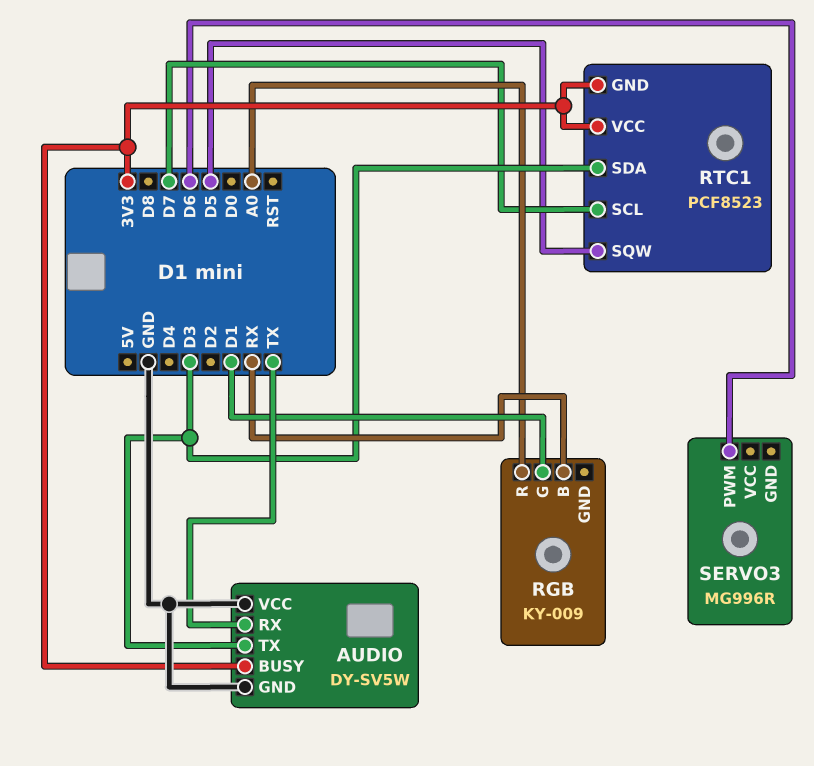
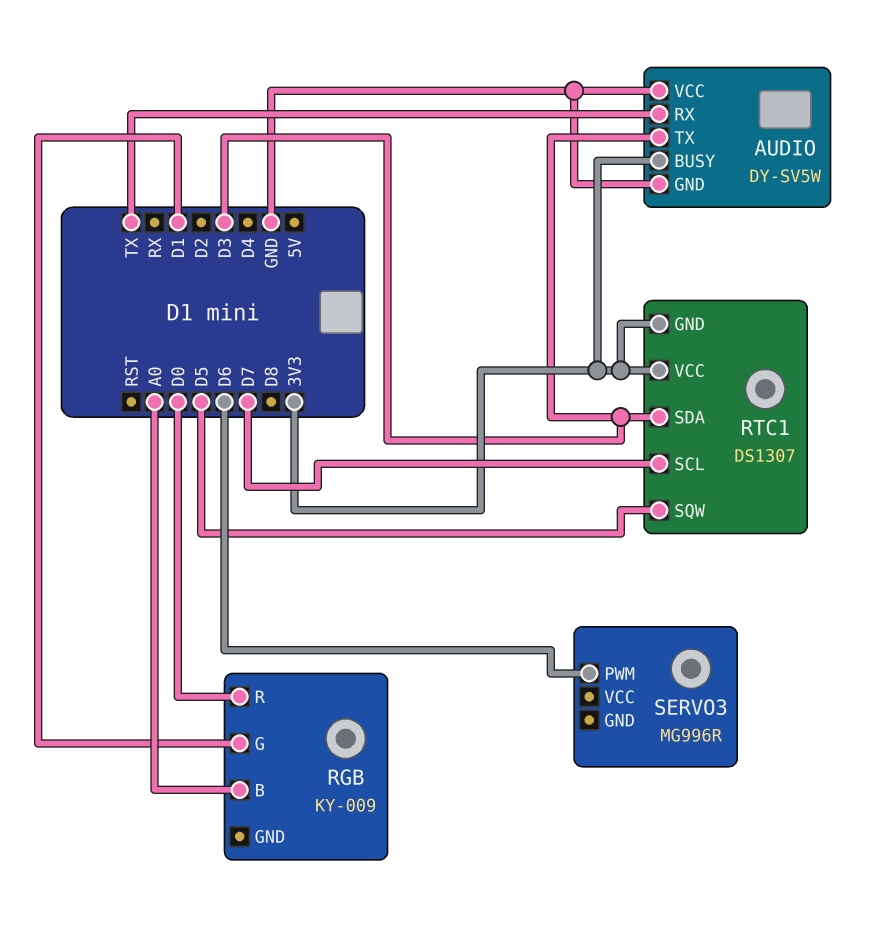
RGB pin B: RX -> A0
RGB pin R: A0 -> D0
RTC1: PCF8523 -> DS1307

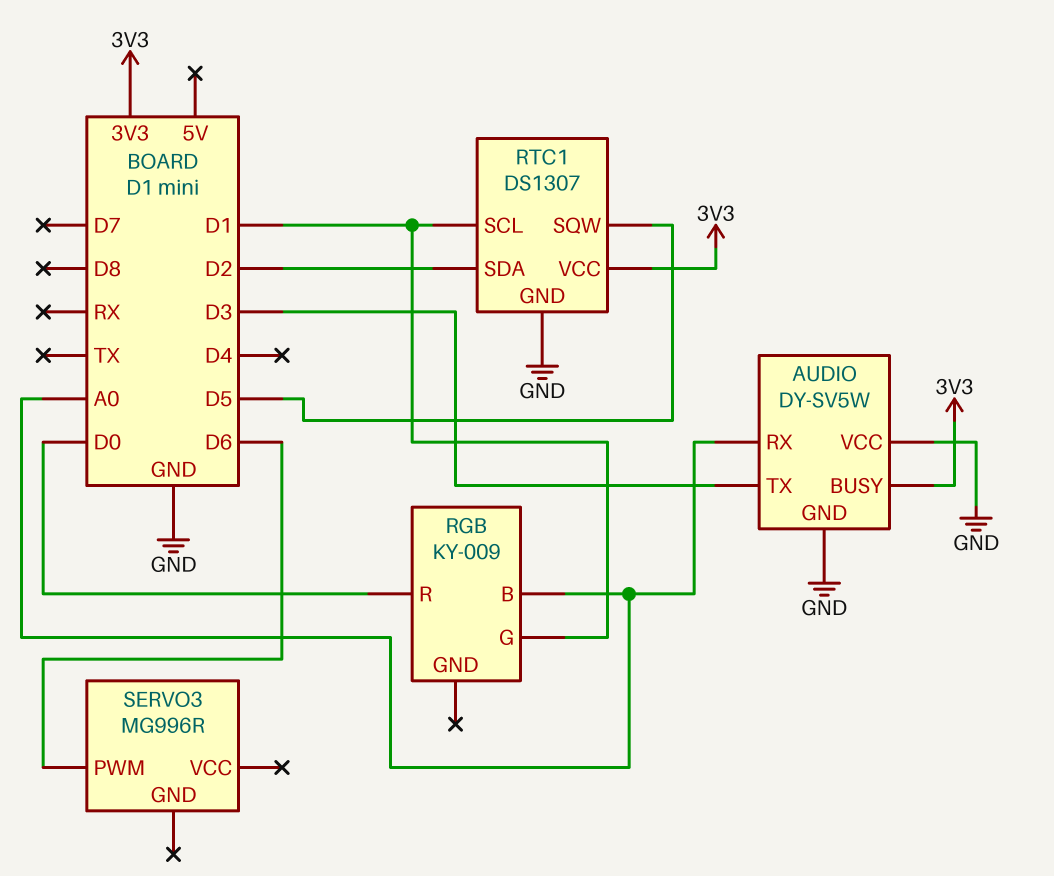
AUDIO pin RX: TX -> A0
RTC1 pin GND: 3V3 -> GND
RTC1 pin SCL: D7 -> D1
RTC1 pin SDA: D3 -> D2

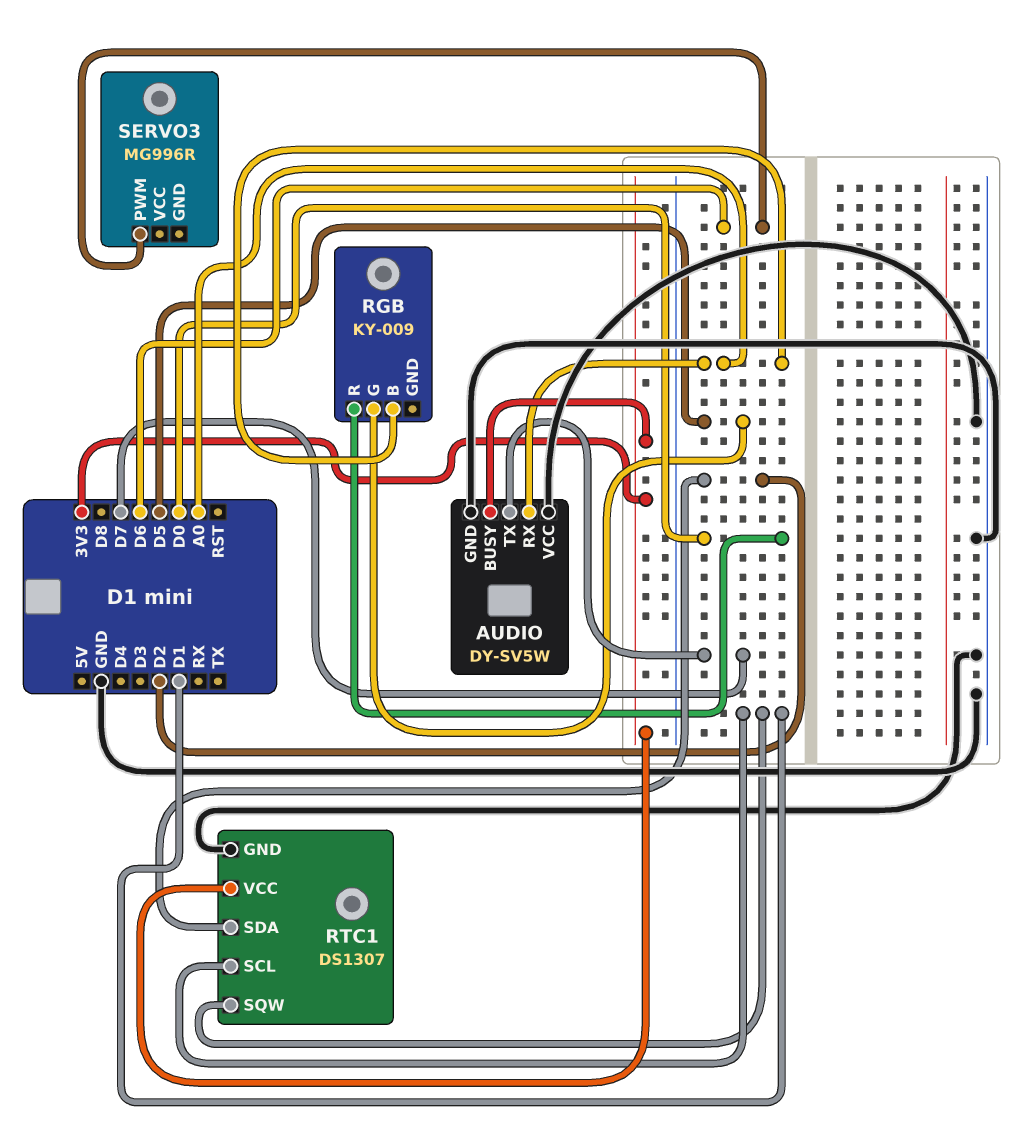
AUDIO pin TX: D3 -> D7
RGB pin G: D1 -> D5
RTC1 pin SQW: D5 -> D1

